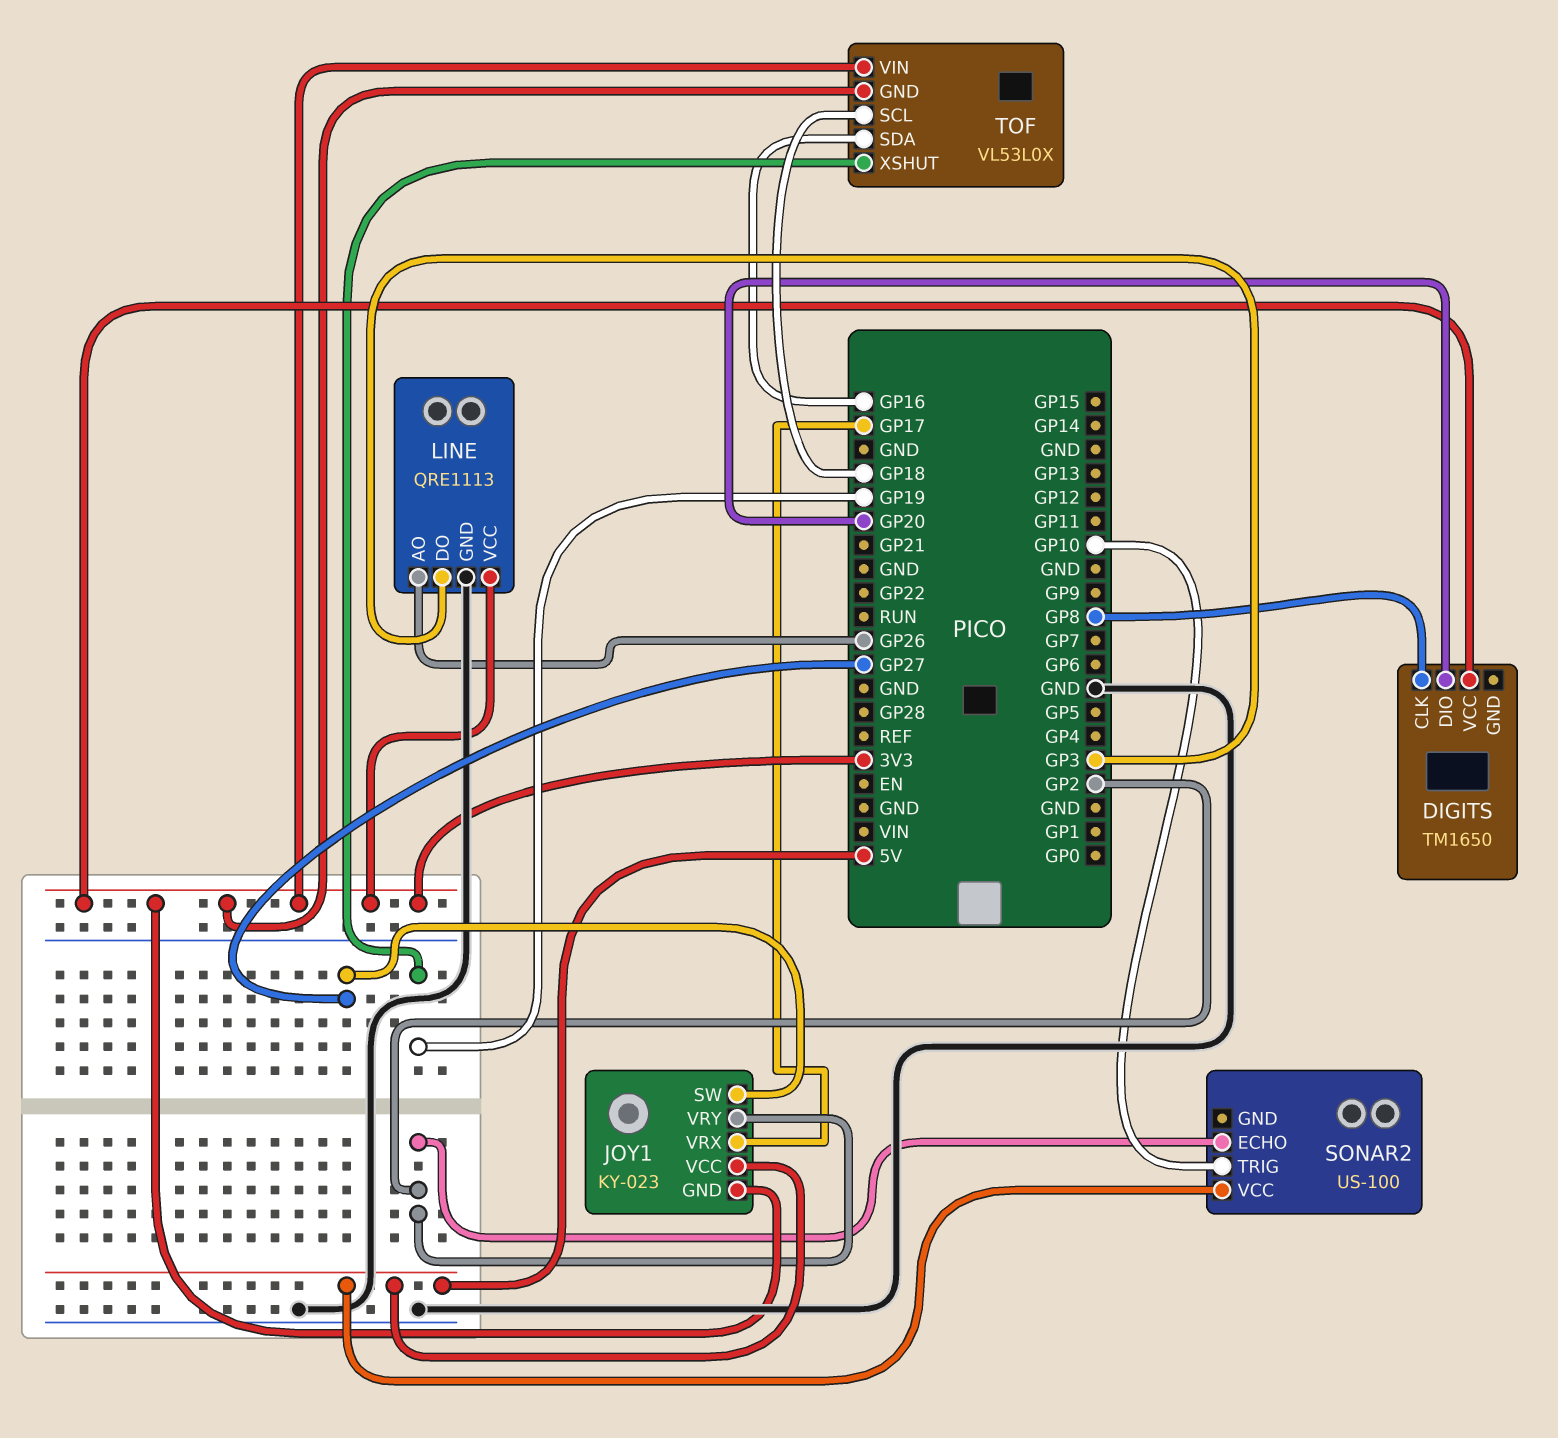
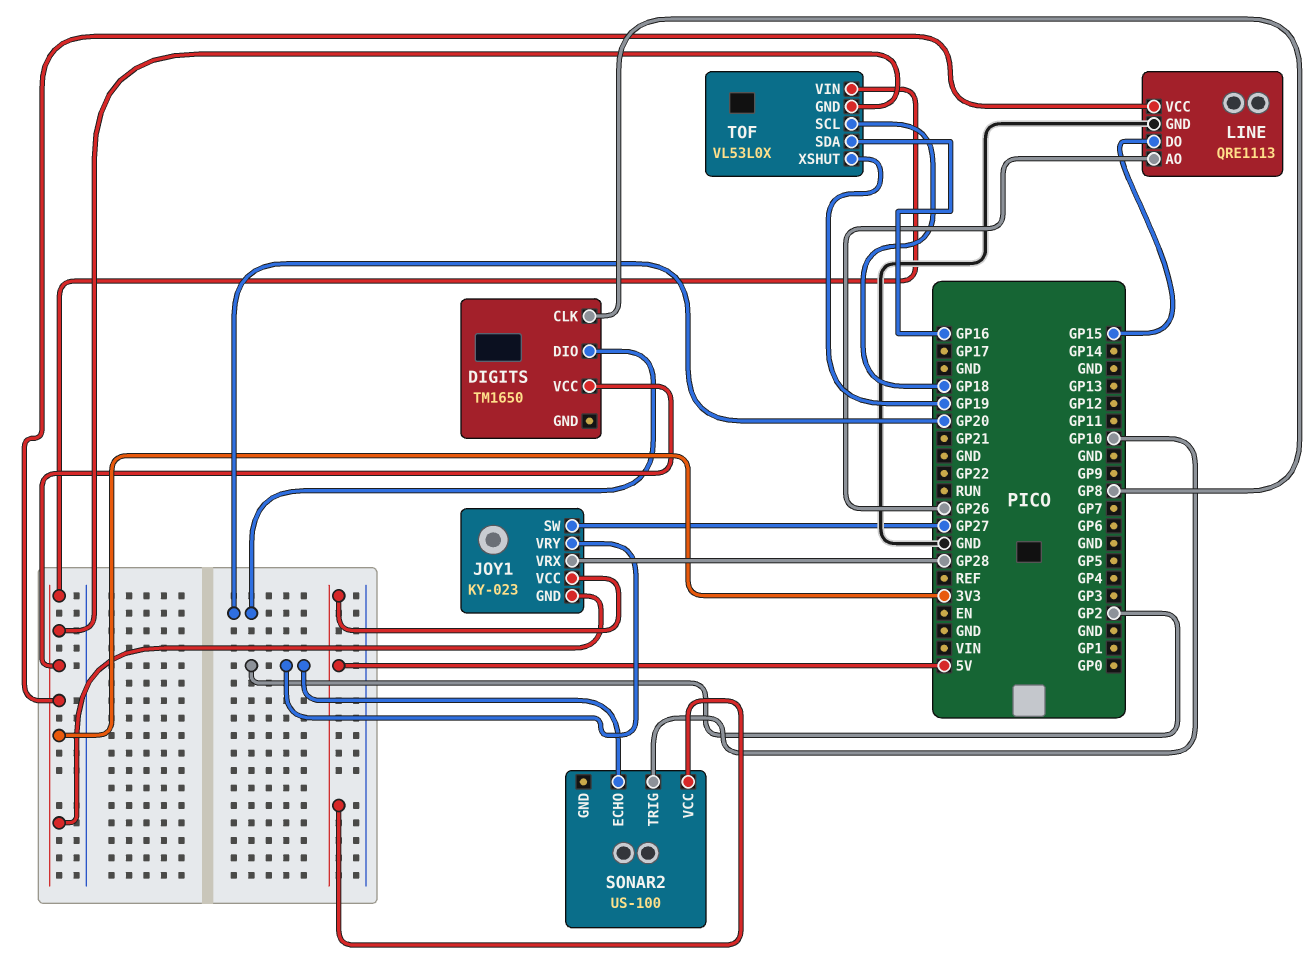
JOY1 pin VRX: GP17 -> GP28
LINE pin DO: GP3 -> GP15

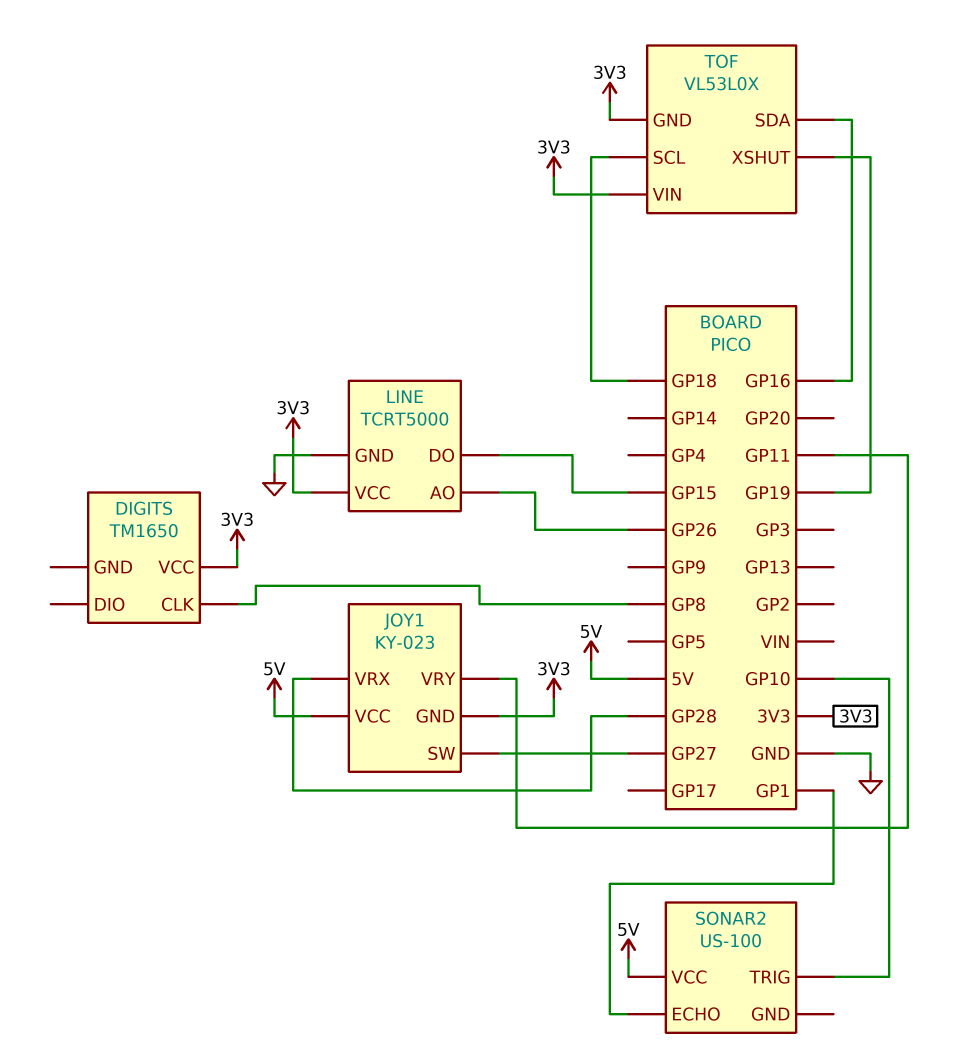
DIGITS pin DIO: GP20 -> none
JOY1 pin VRY: GP2 -> GP11
LINE: QRE1113 -> TCRT5000
SONAR2 pin ECHO: GP2 -> GP1

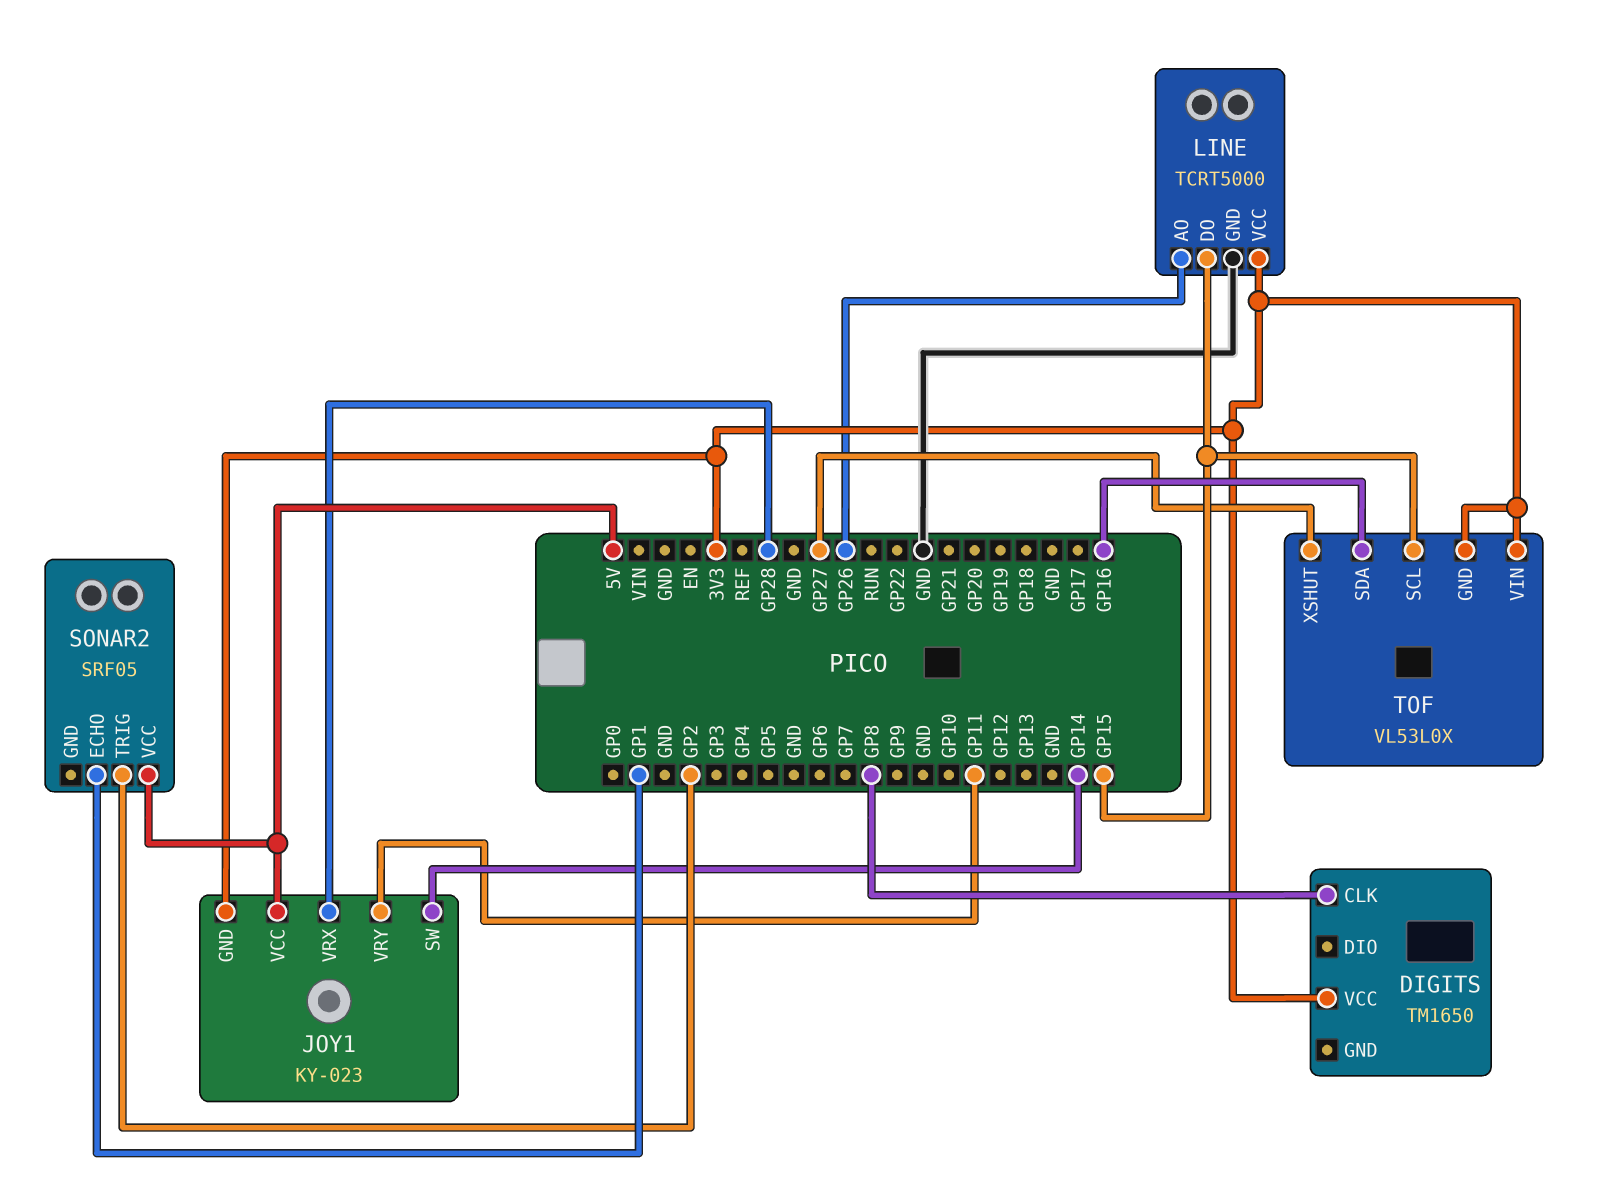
JOY1 pin SW: GP27 -> GP14
SONAR2: US-100 -> SRF05
SONAR2 pin TRIG: GP10 -> GP2
TOF pin SCL: GP18 -> GP15
TOF pin XSHUT: GP19 -> GP27

